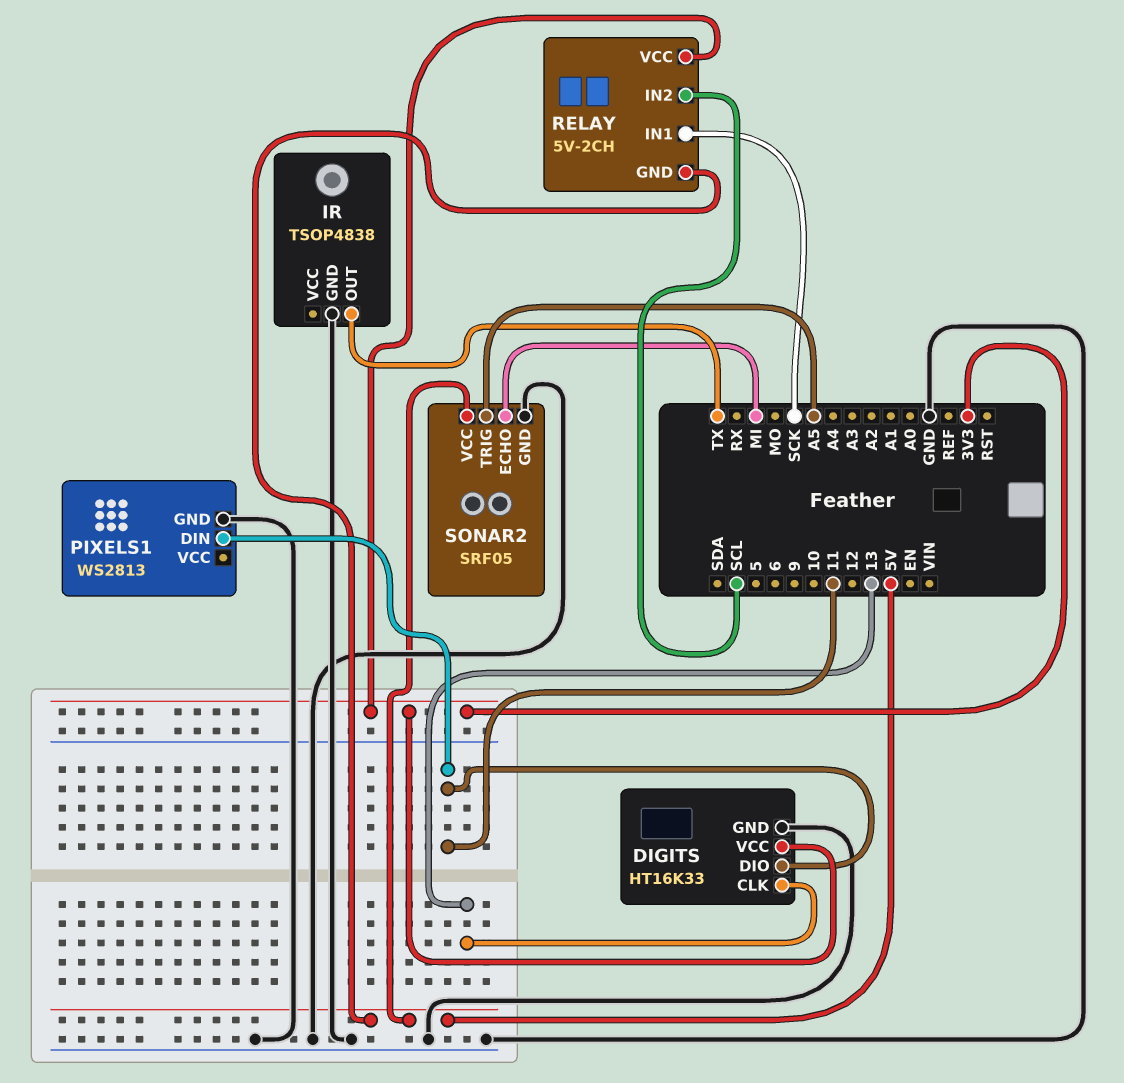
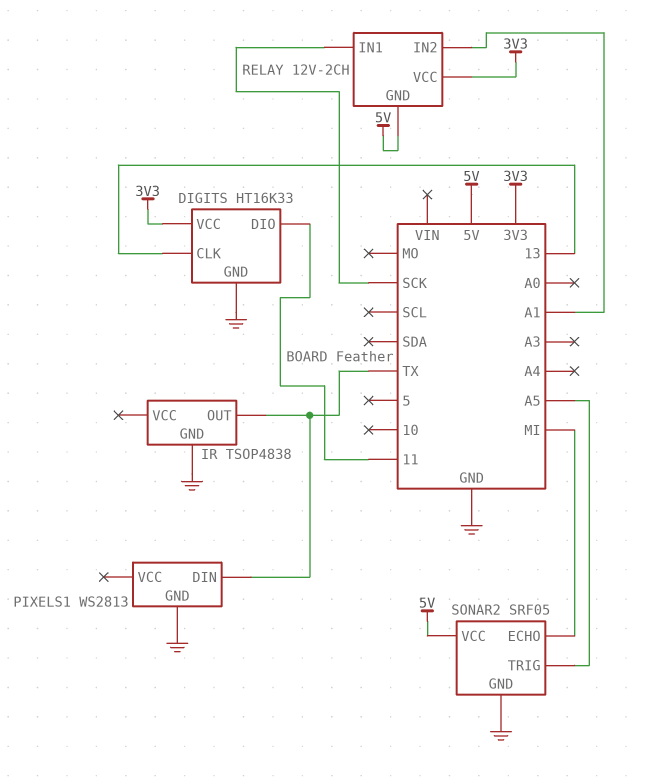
PIXELS1 pin DIN: 11 -> TX
RELAY: 5V-2CH -> 12V-2CH
RELAY pin IN2: SCL -> A1

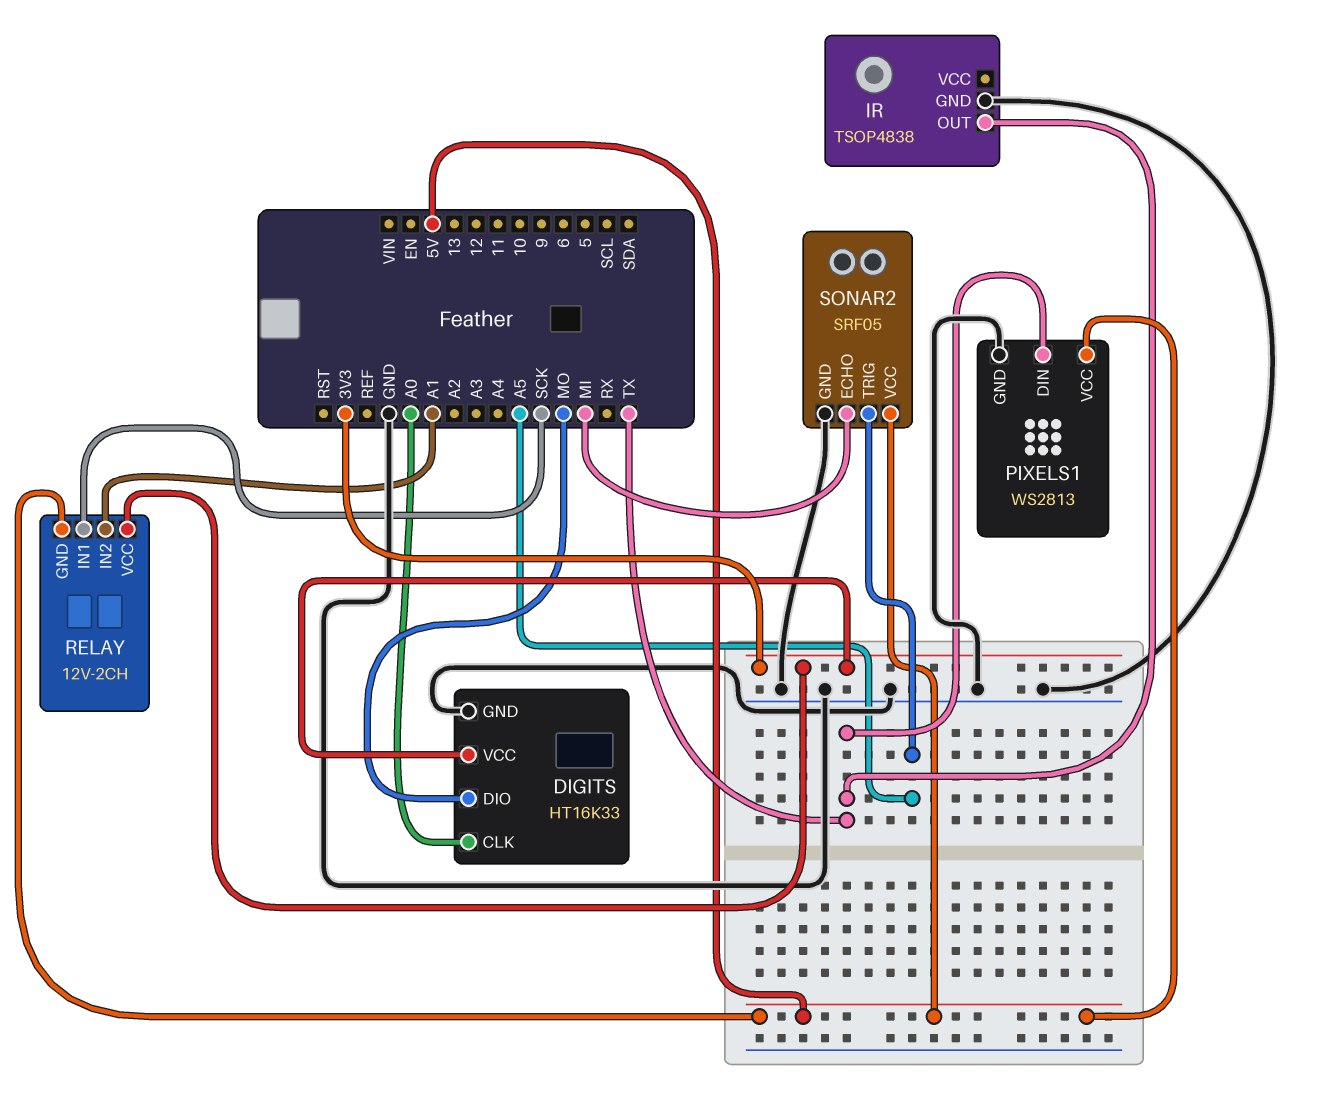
DIGITS pin CLK: 13 -> A0
DIGITS pin DIO: 11 -> MO
PIXELS1 pin VCC: none -> 5V

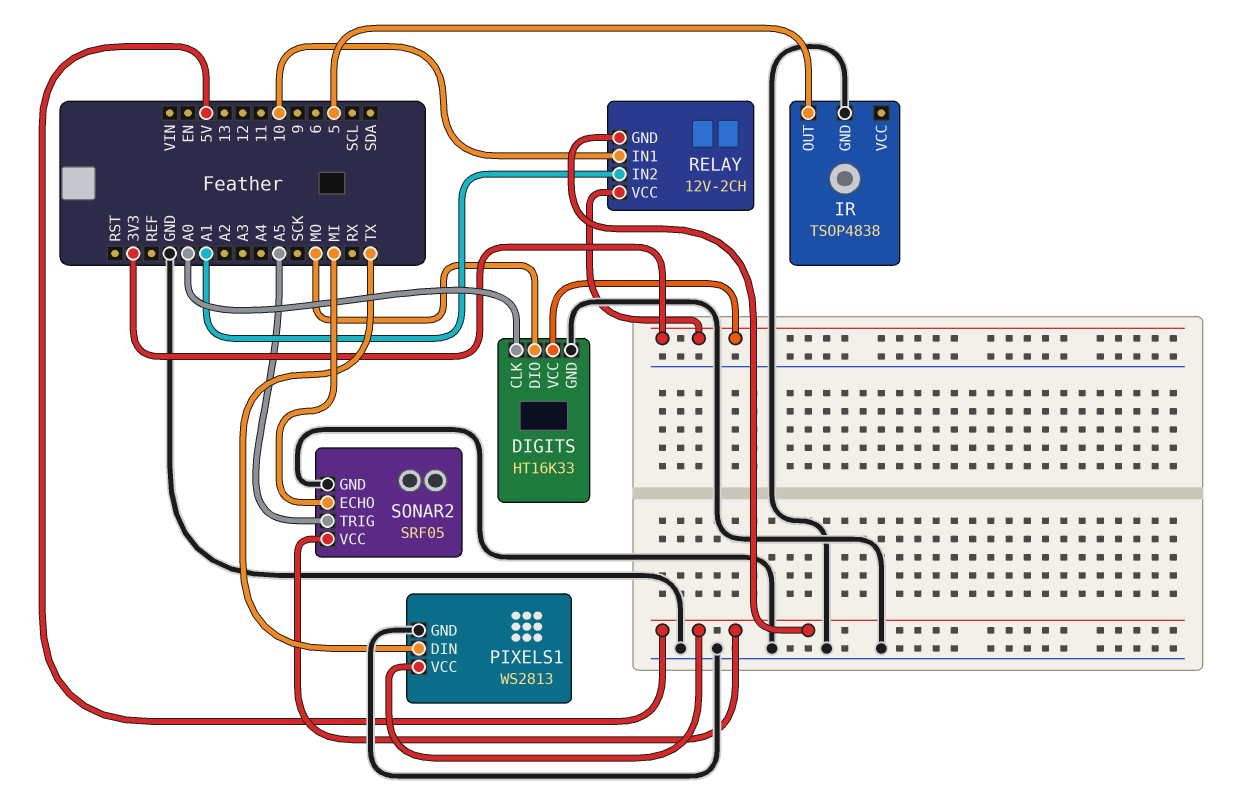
IR pin OUT: TX -> 5
RELAY pin IN1: SCK -> 10

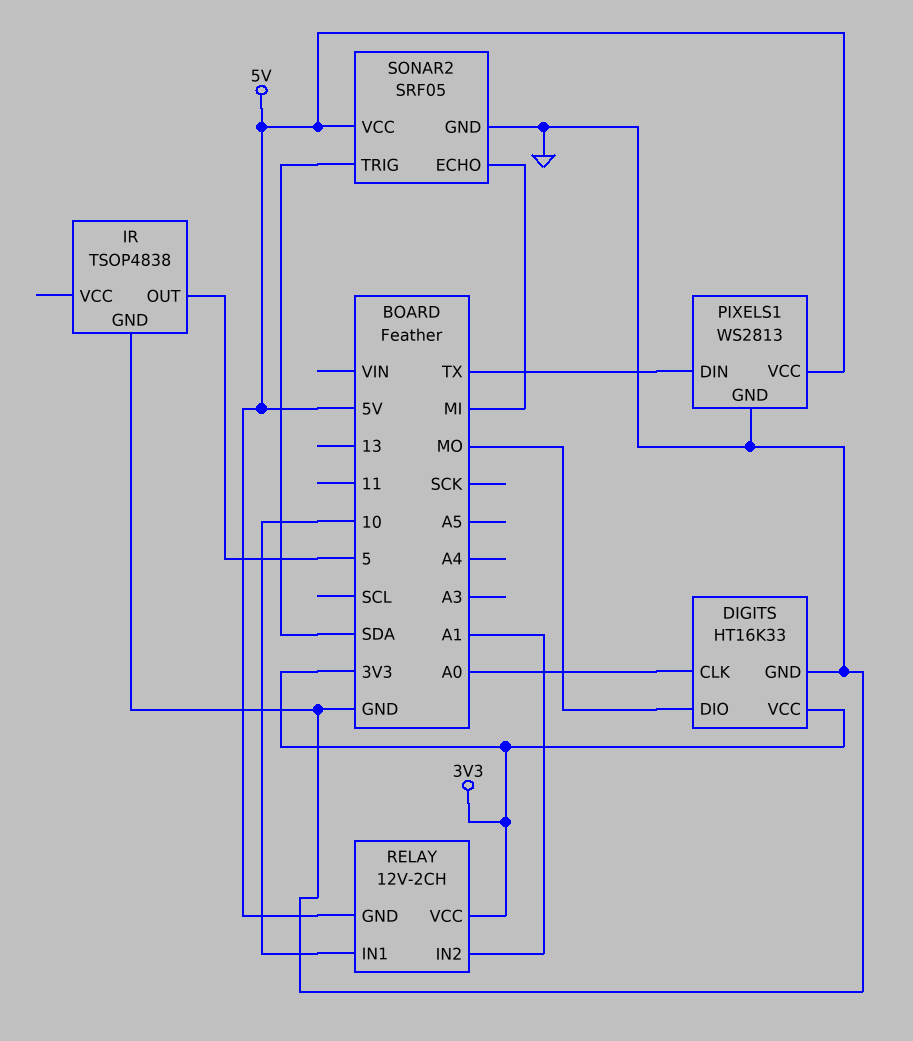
SONAR2 pin TRIG: A5 -> SDA

